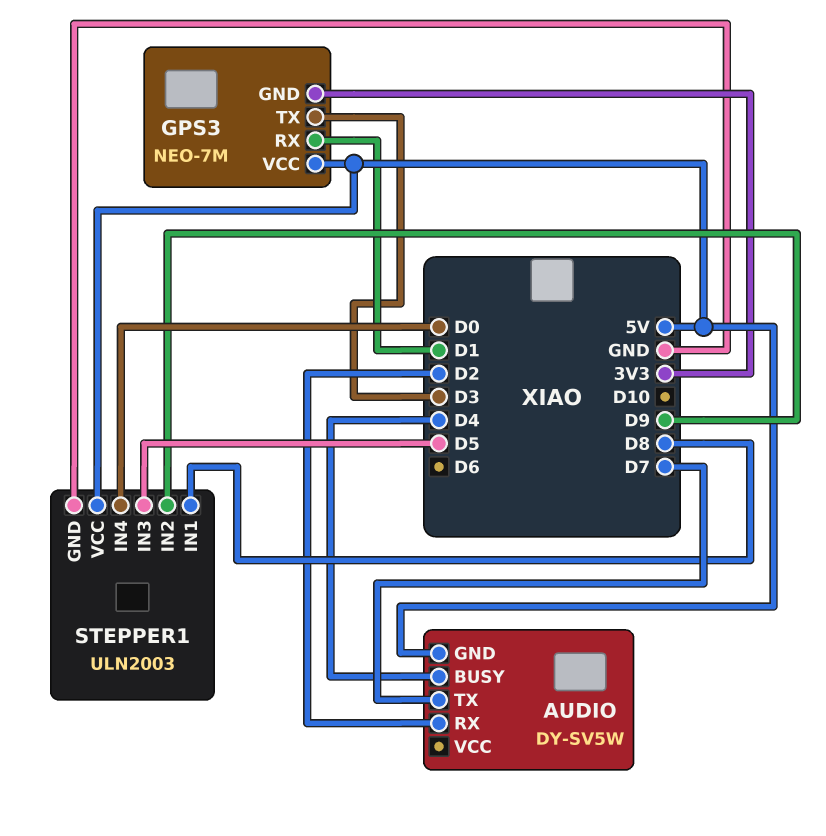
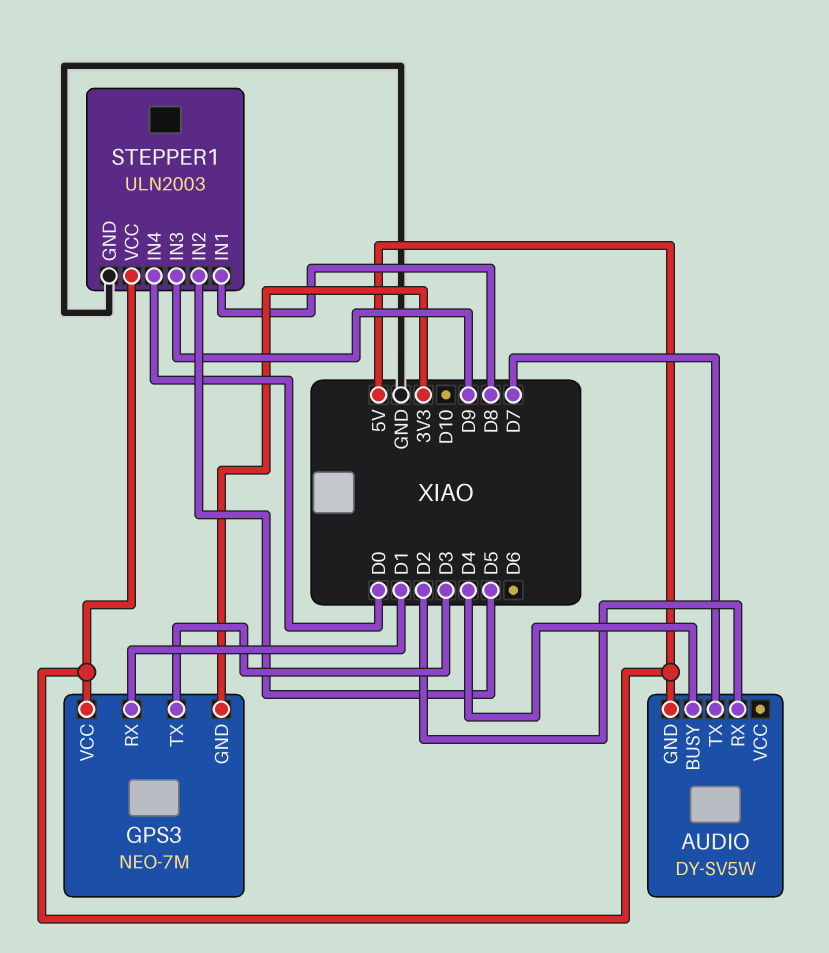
STEPPER1 pin IN2: D9 -> D5
STEPPER1 pin IN3: D5 -> D9

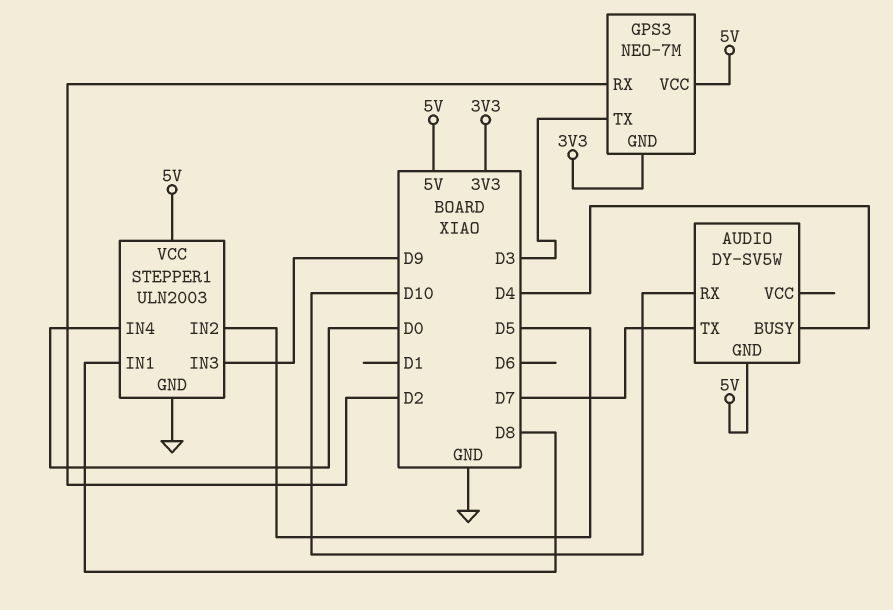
AUDIO pin RX: D2 -> D10
GPS3 pin RX: D1 -> D2

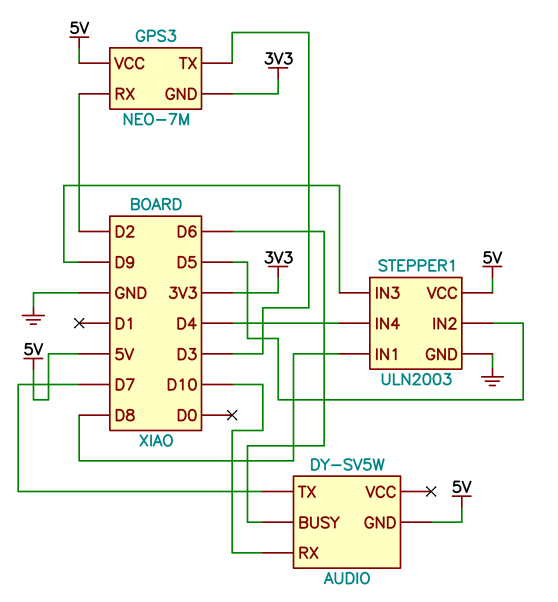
AUDIO pin BUSY: D4 -> D6
STEPPER1 pin IN4: D0 -> D4

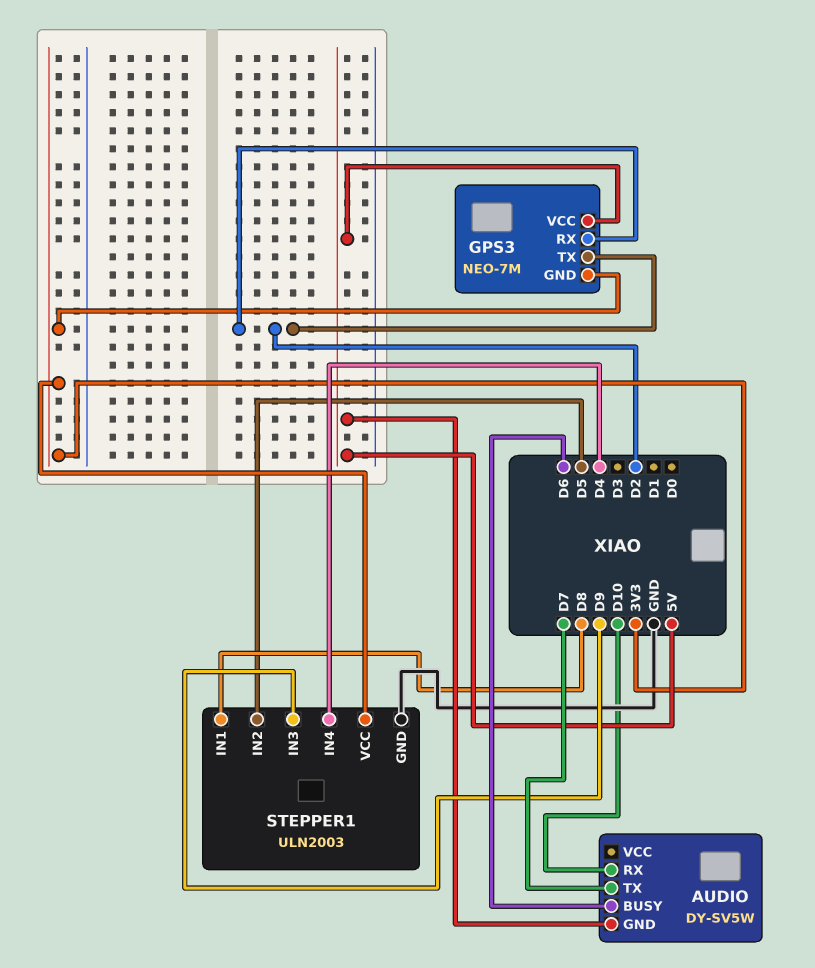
GPS3 pin TX: D3 -> D2
STEPPER1 pin VCC: 5V -> 3V3

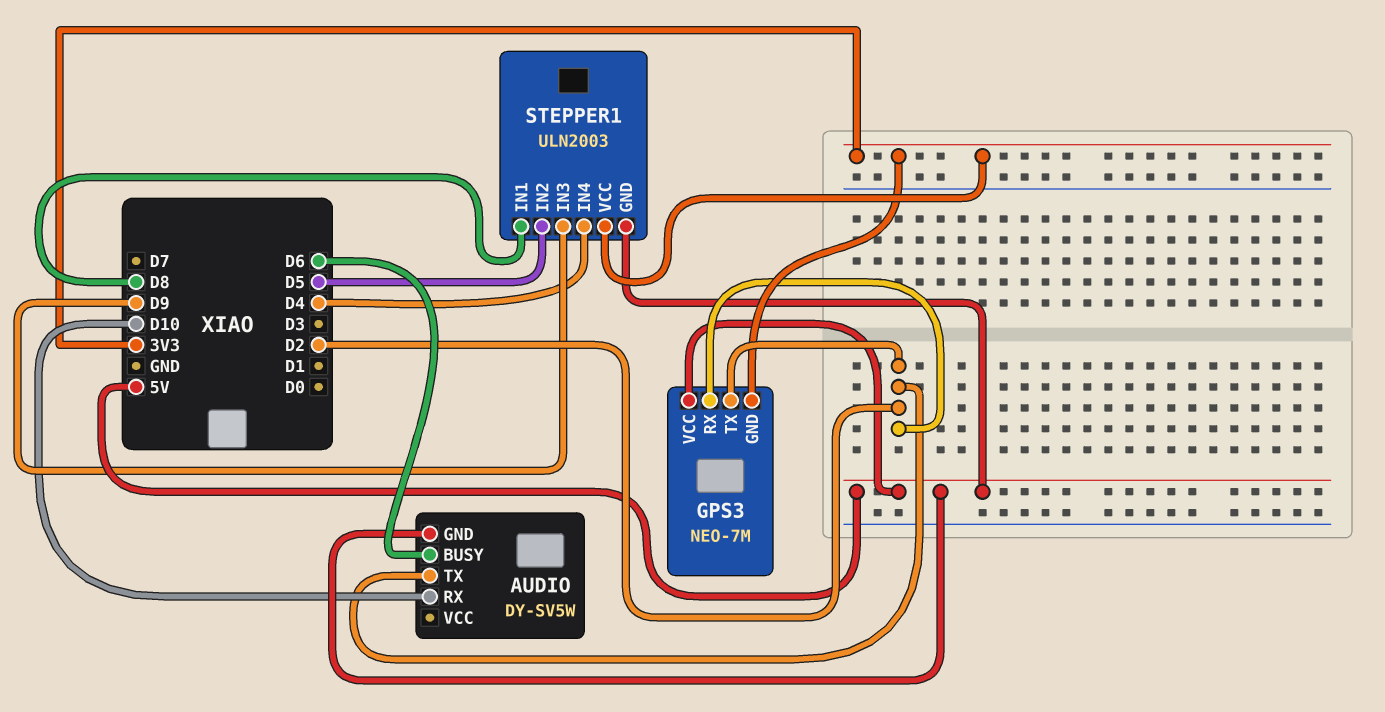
AUDIO pin TX: D7 -> D2
STEPPER1 pin GND: GND -> 5V

